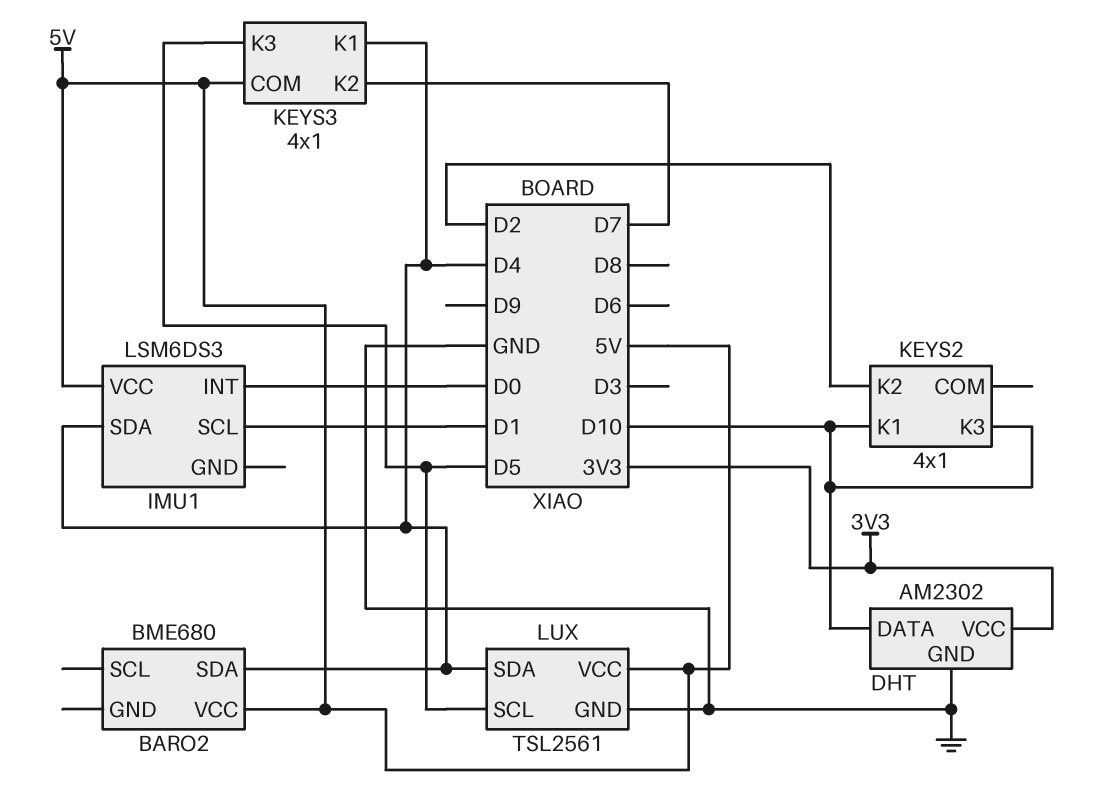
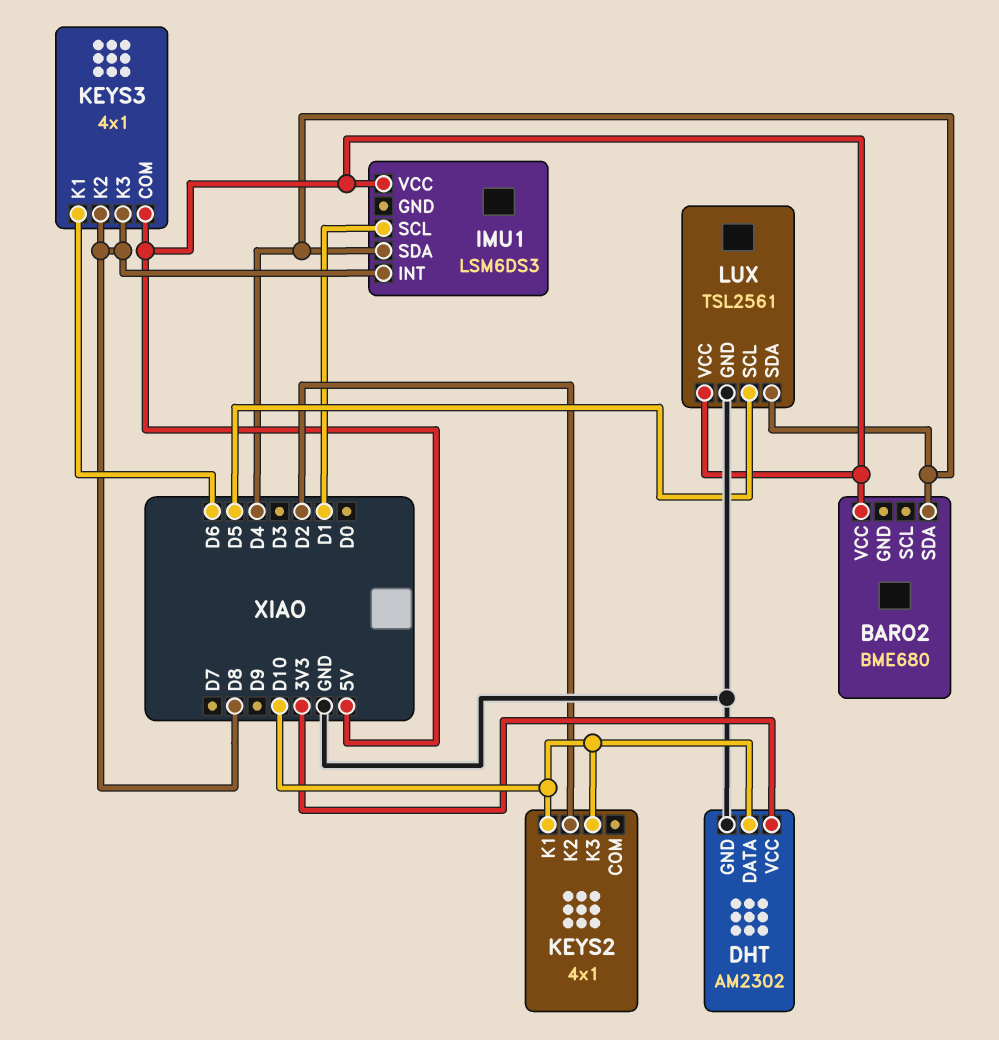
IMU1 pin INT: D0 -> D8
KEYS3 pin K1: D4 -> D6
KEYS3 pin K2: D7 -> D8
KEYS3 pin K3: D5 -> D8

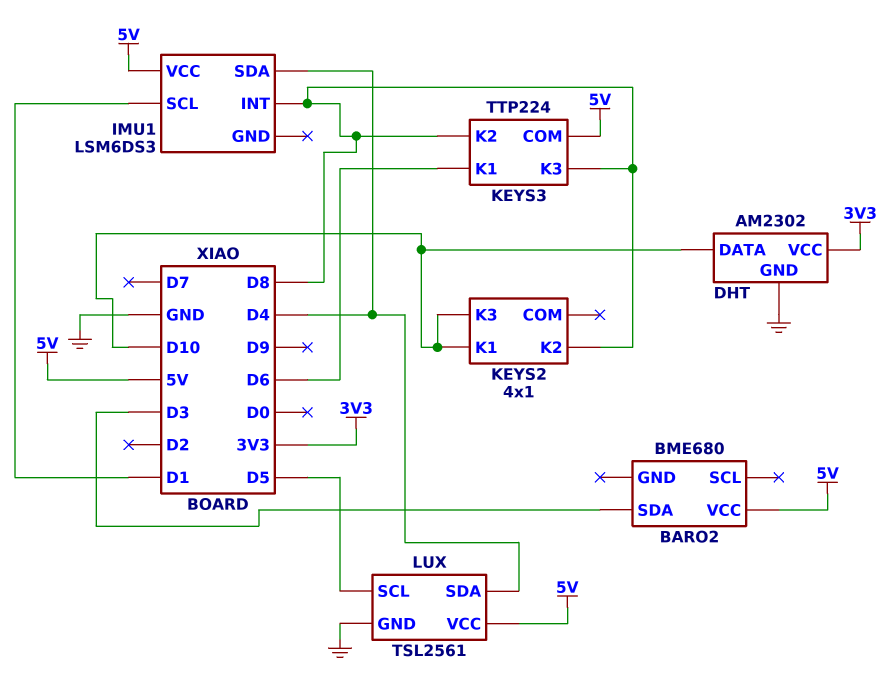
BARO2 pin SDA: D4 -> D3
KEYS2 pin K2: D2 -> D8
KEYS3: 4x1 -> TTP224

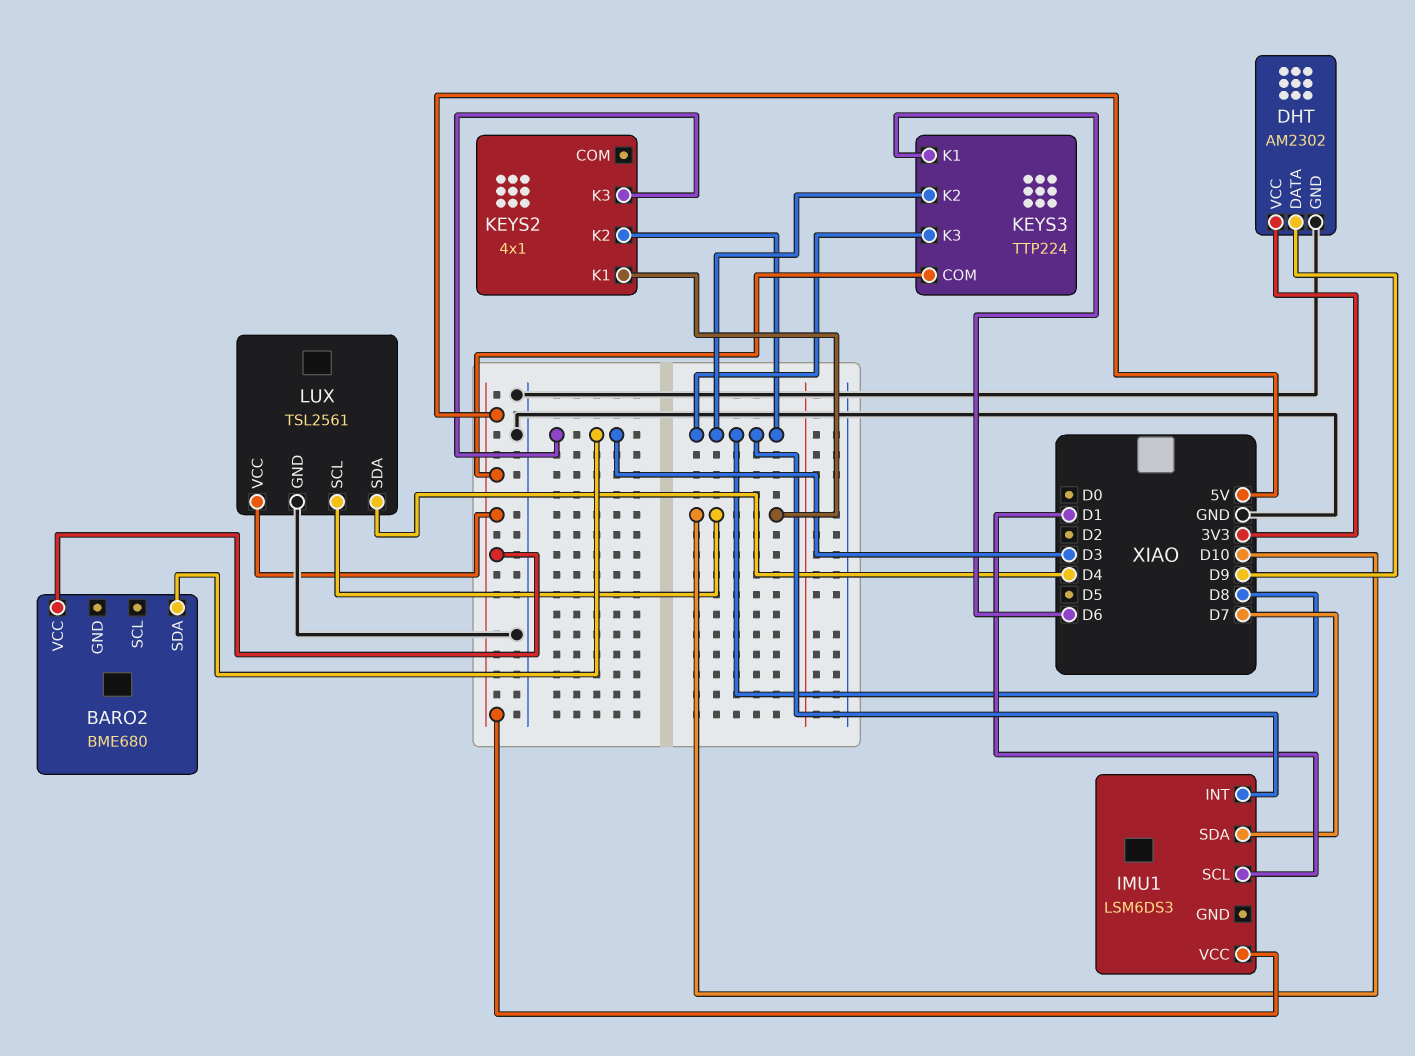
DHT pin DATA: D10 -> D9
IMU1 pin SDA: D4 -> D7
KEYS2 pin K3: D10 -> D3
LUX pin SCL: D5 -> D10

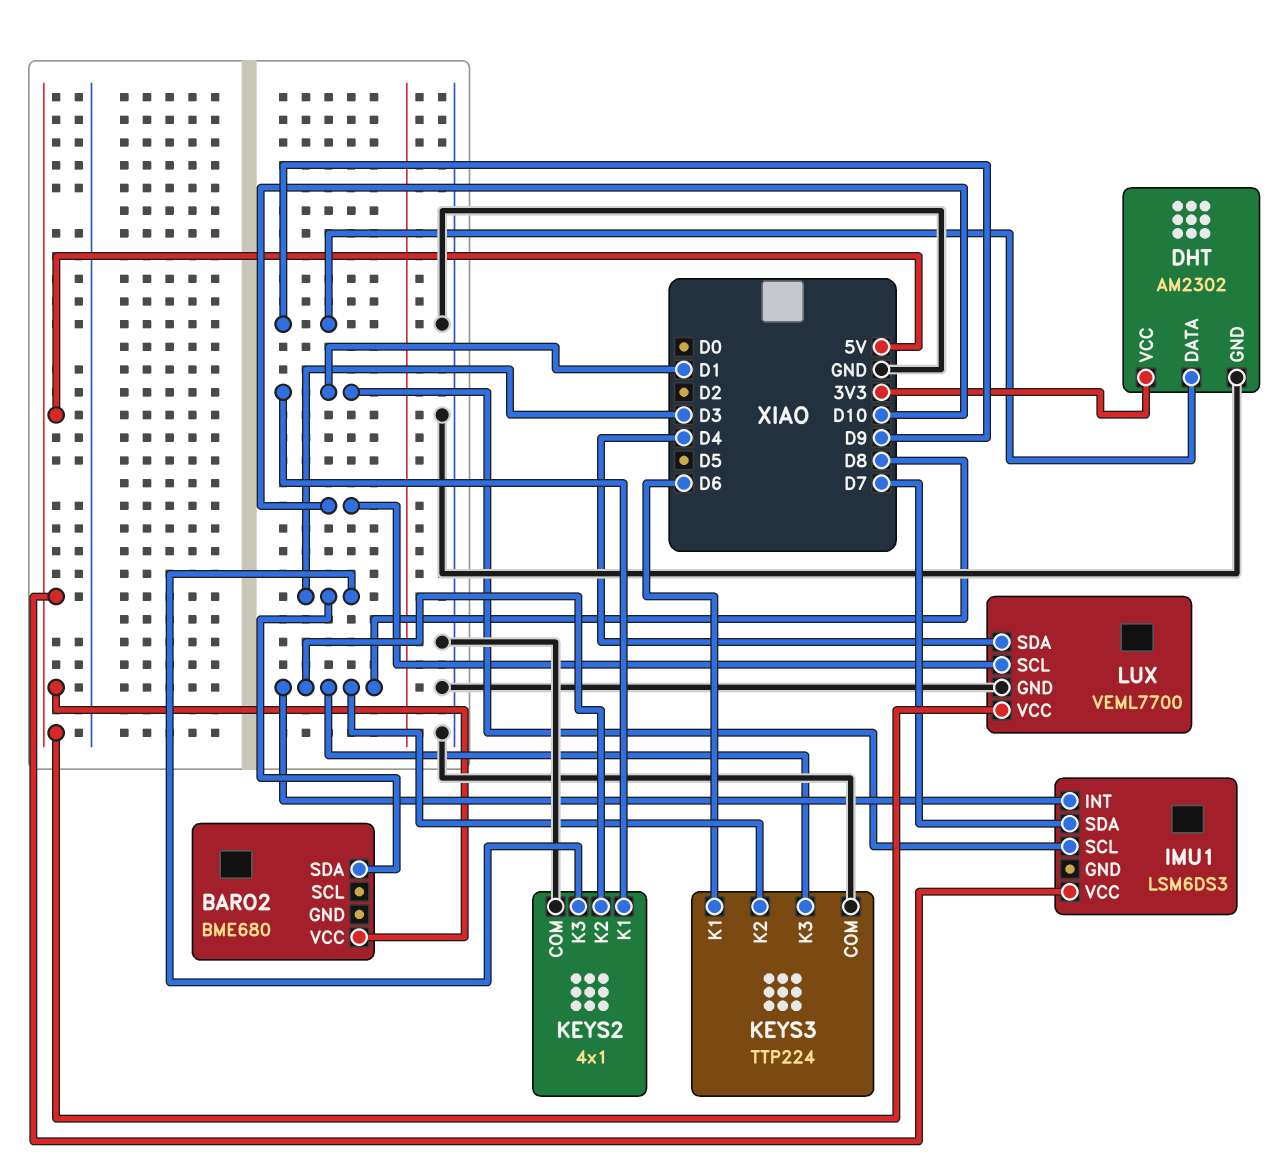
KEYS2 pin COM: none -> GND
KEYS2 pin K1: D10 -> D1
KEYS3 pin COM: 5V -> GND
LUX: TSL2561 -> VEML7700

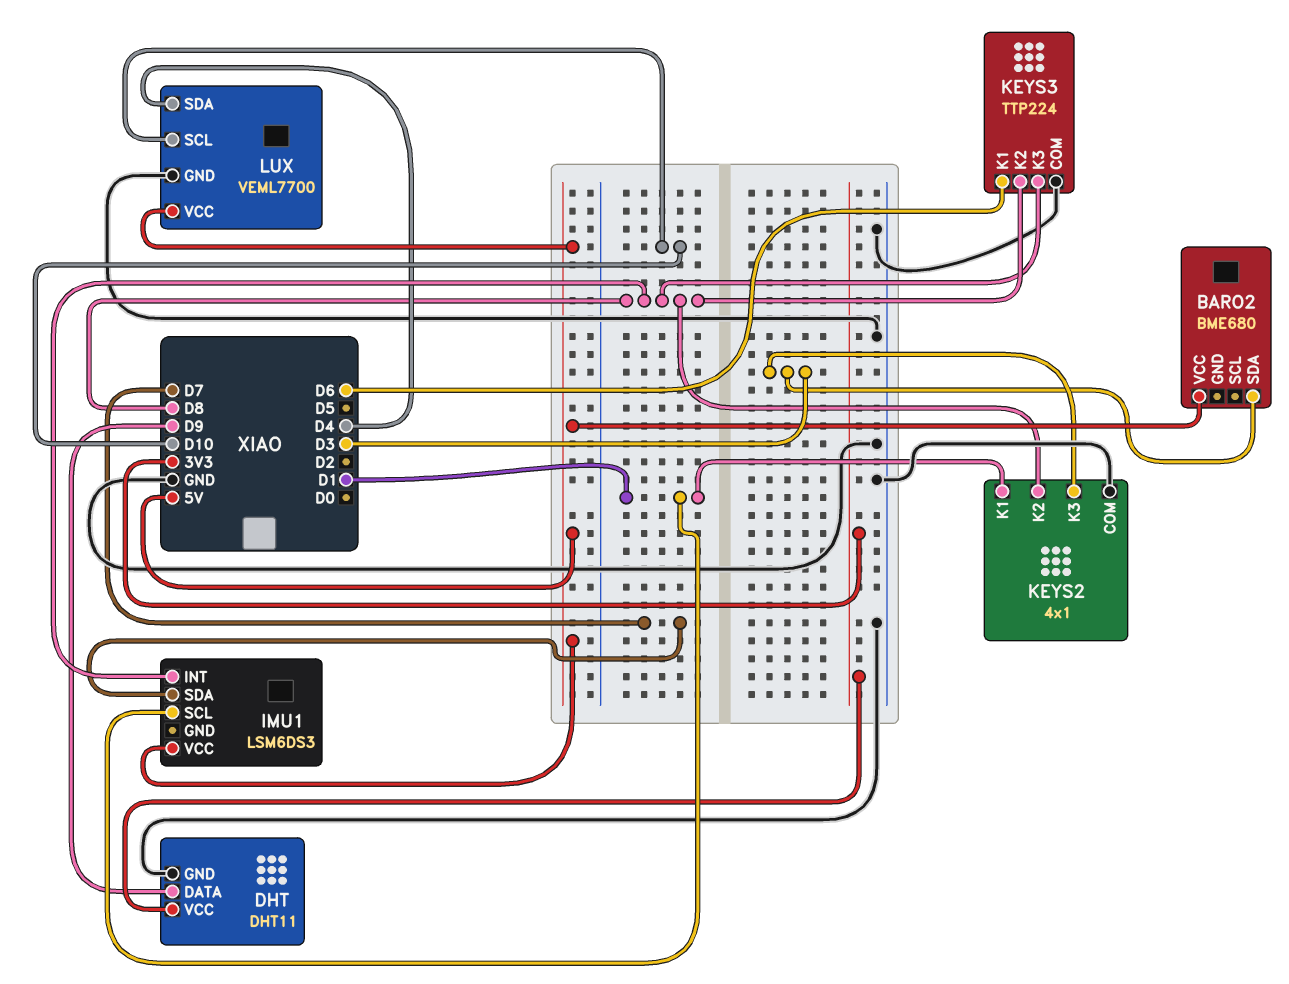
DHT: AM2302 -> DHT11

